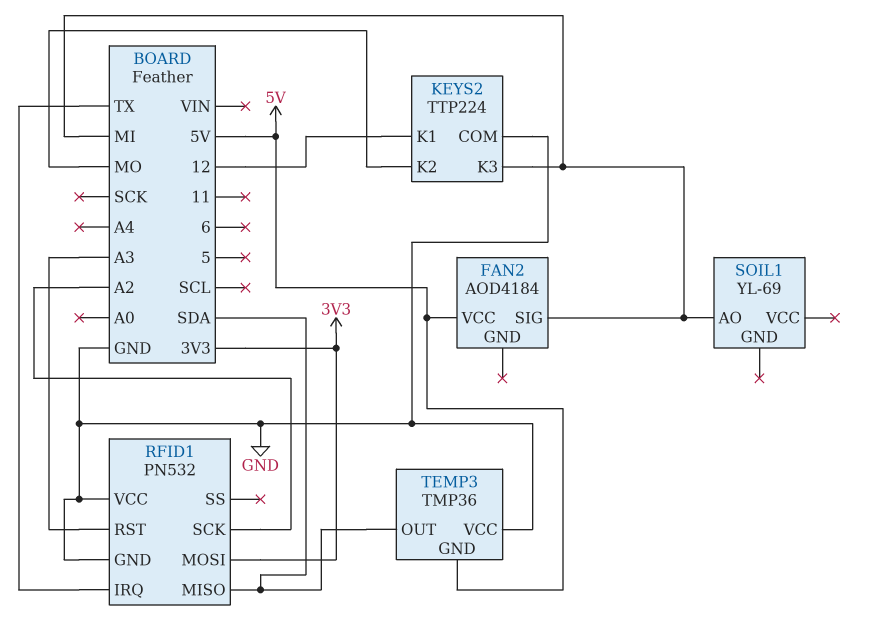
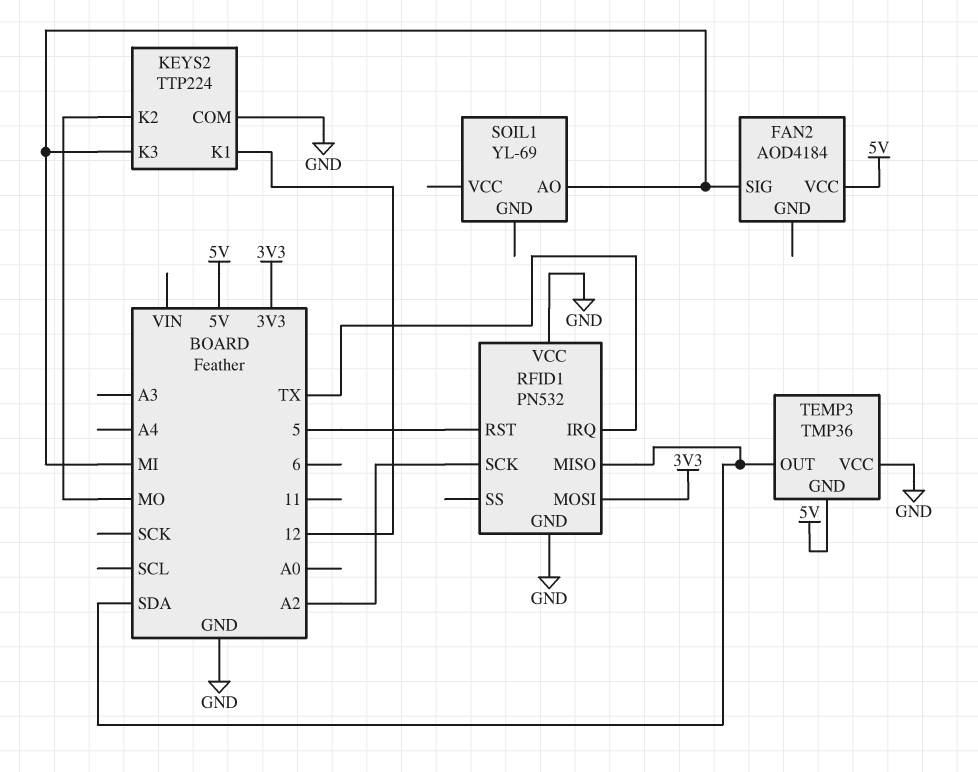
RFID1 pin RST: A3 -> 5

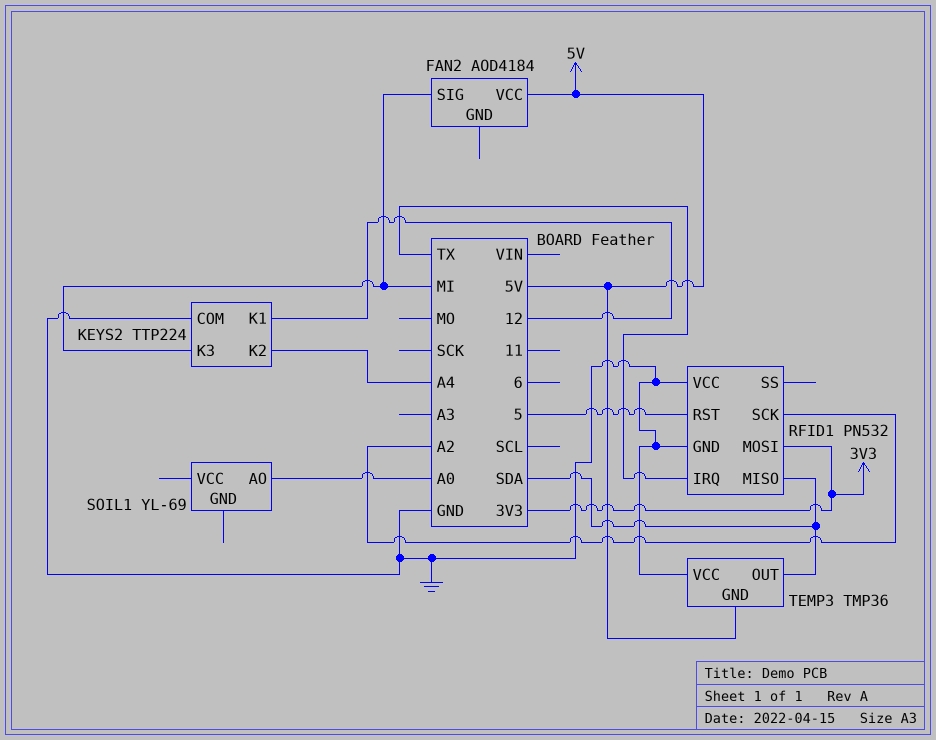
KEYS2 pin K2: MO -> A4
SOIL1 pin AO: MI -> A0

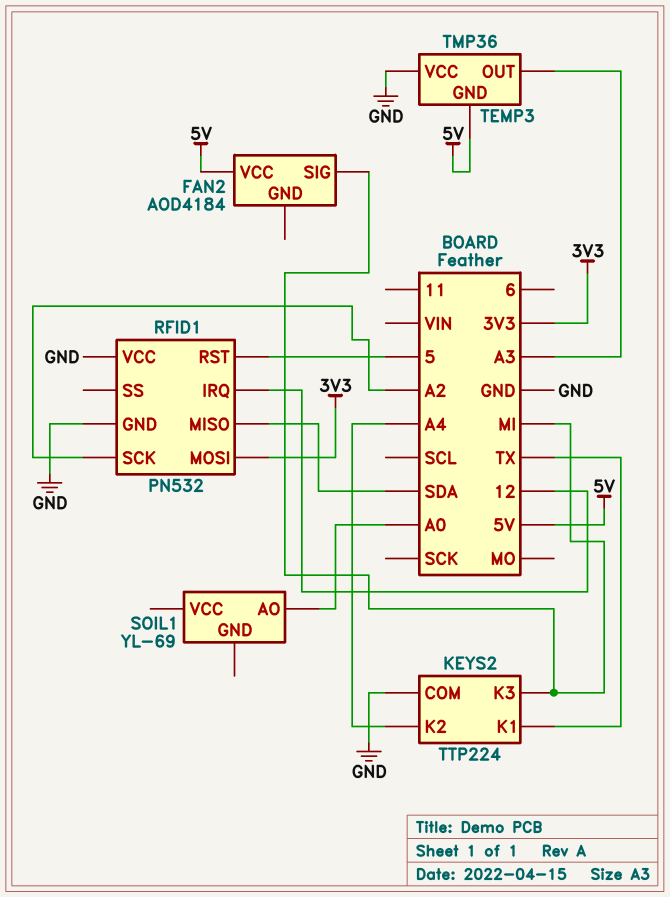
KEYS2 pin K1: 12 -> TX
RFID1 pin IRQ: TX -> 12
TEMP3 pin OUT: SDA -> A3

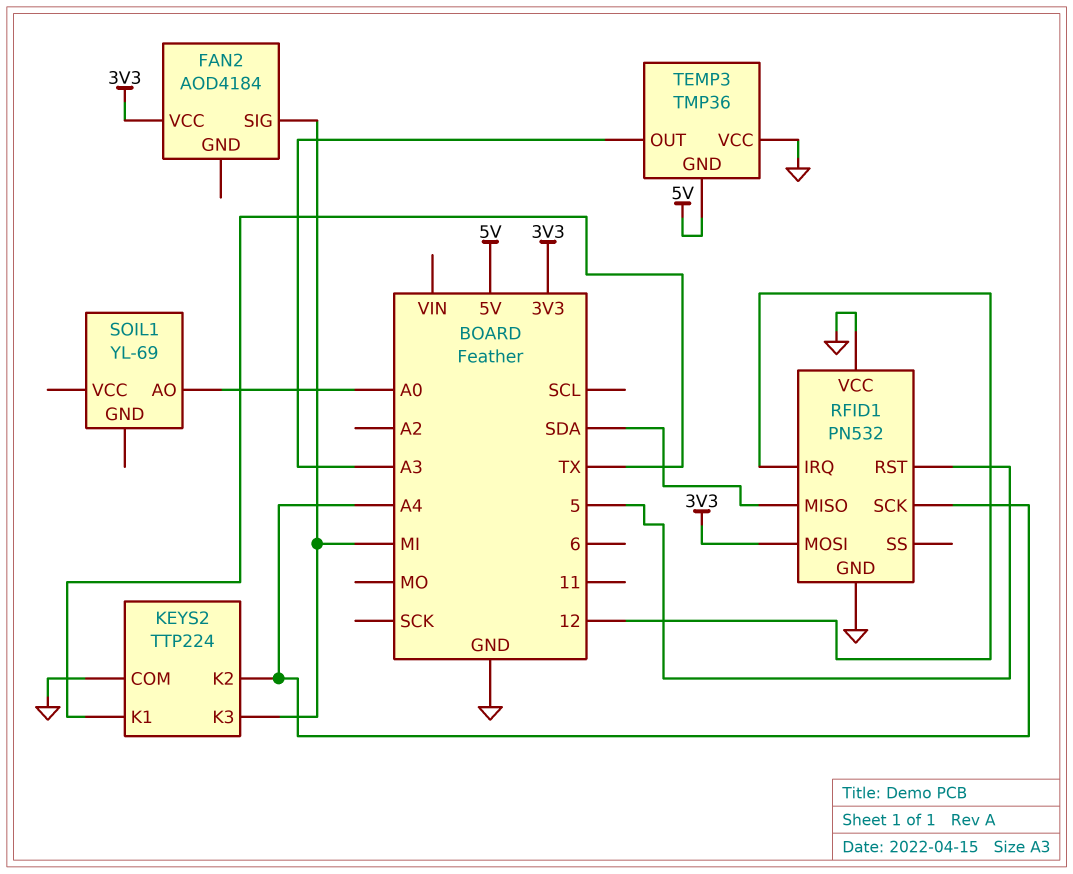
FAN2 pin VCC: 5V -> 3V3
RFID1 pin SCK: A2 -> A4

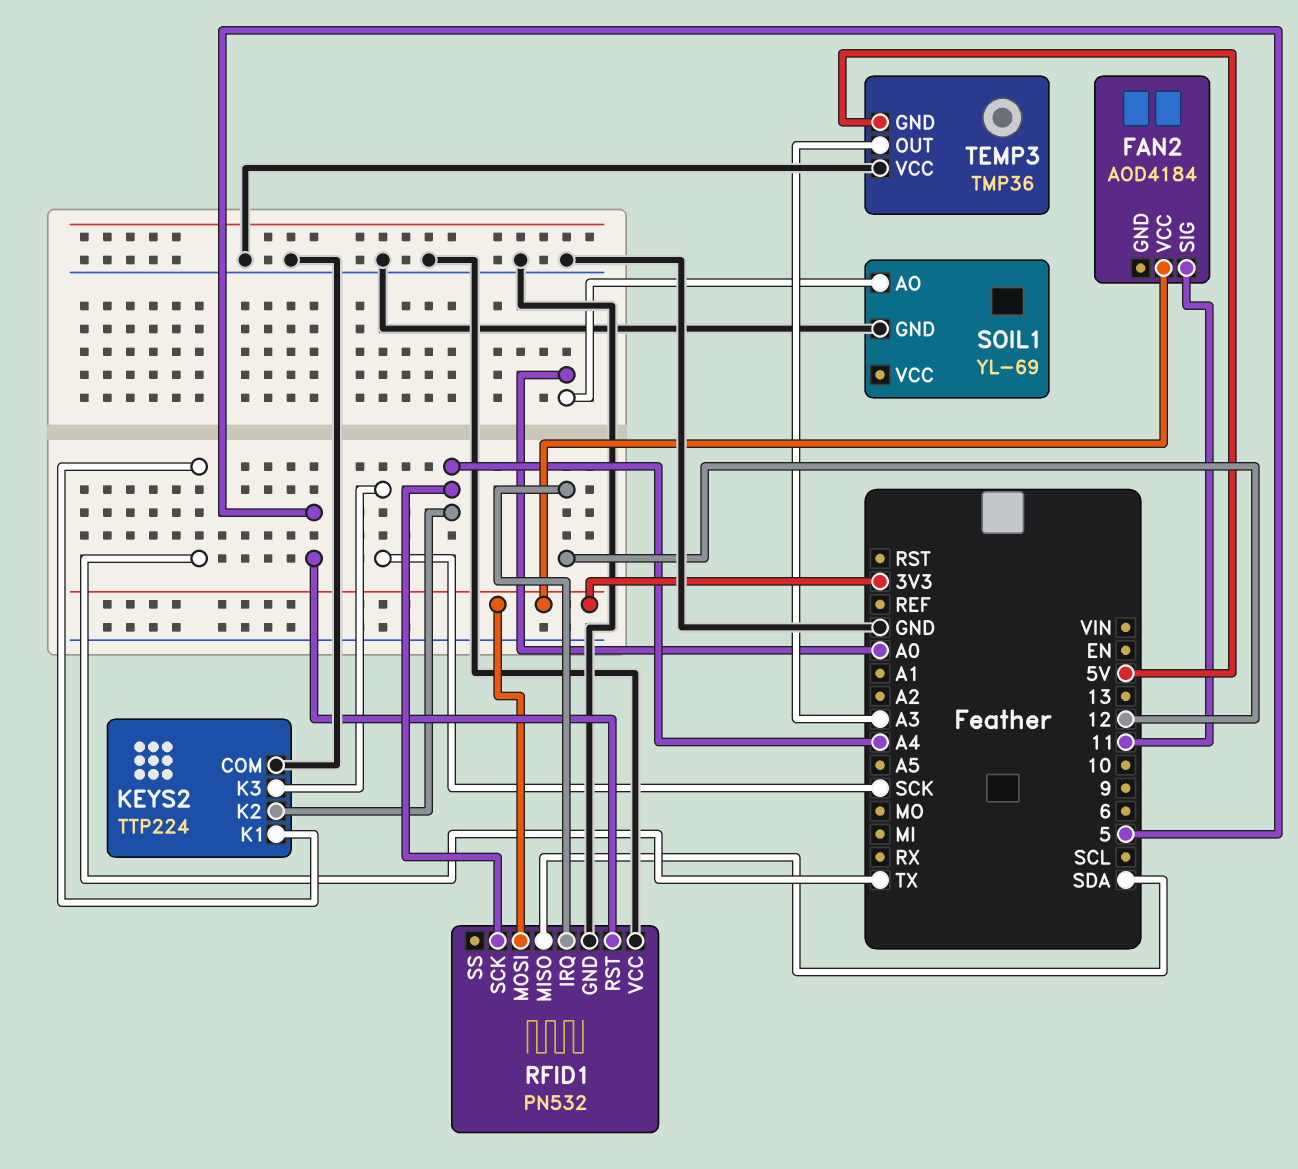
FAN2 pin SIG: MI -> 11
KEYS2 pin K3: MI -> SCK
SOIL1 pin GND: none -> GND

